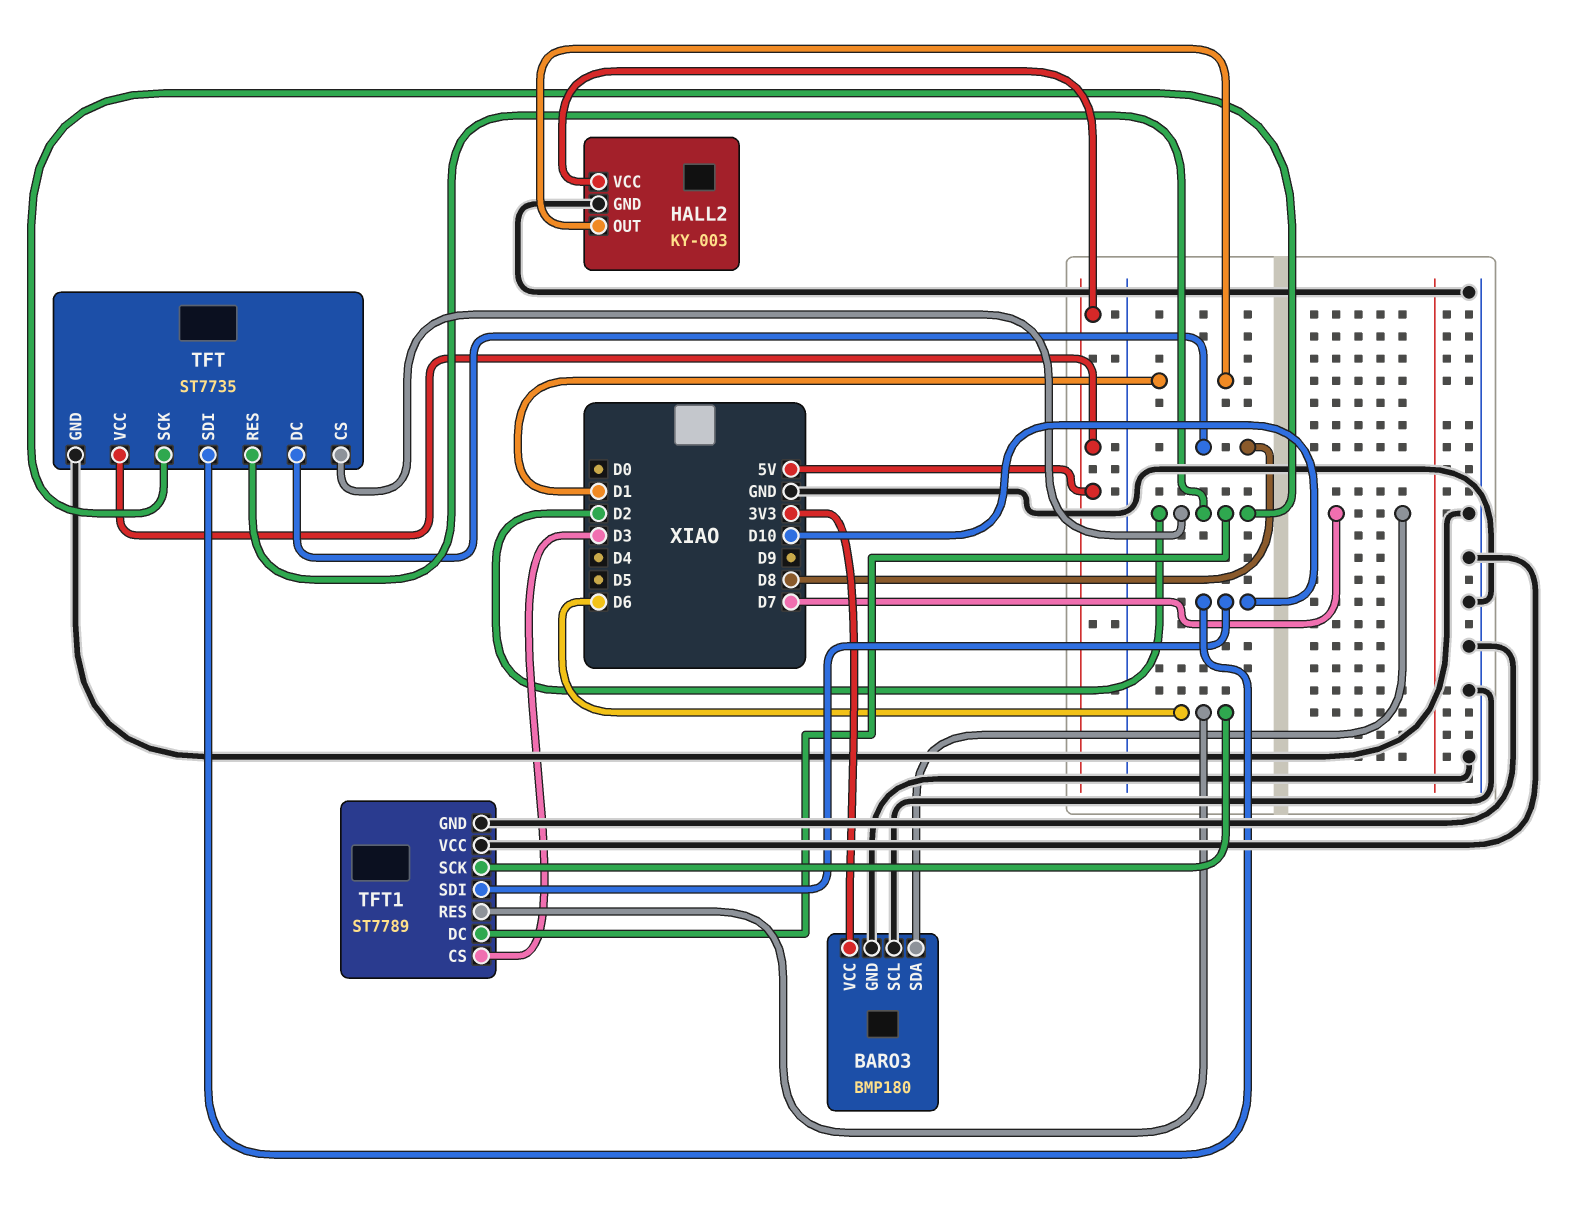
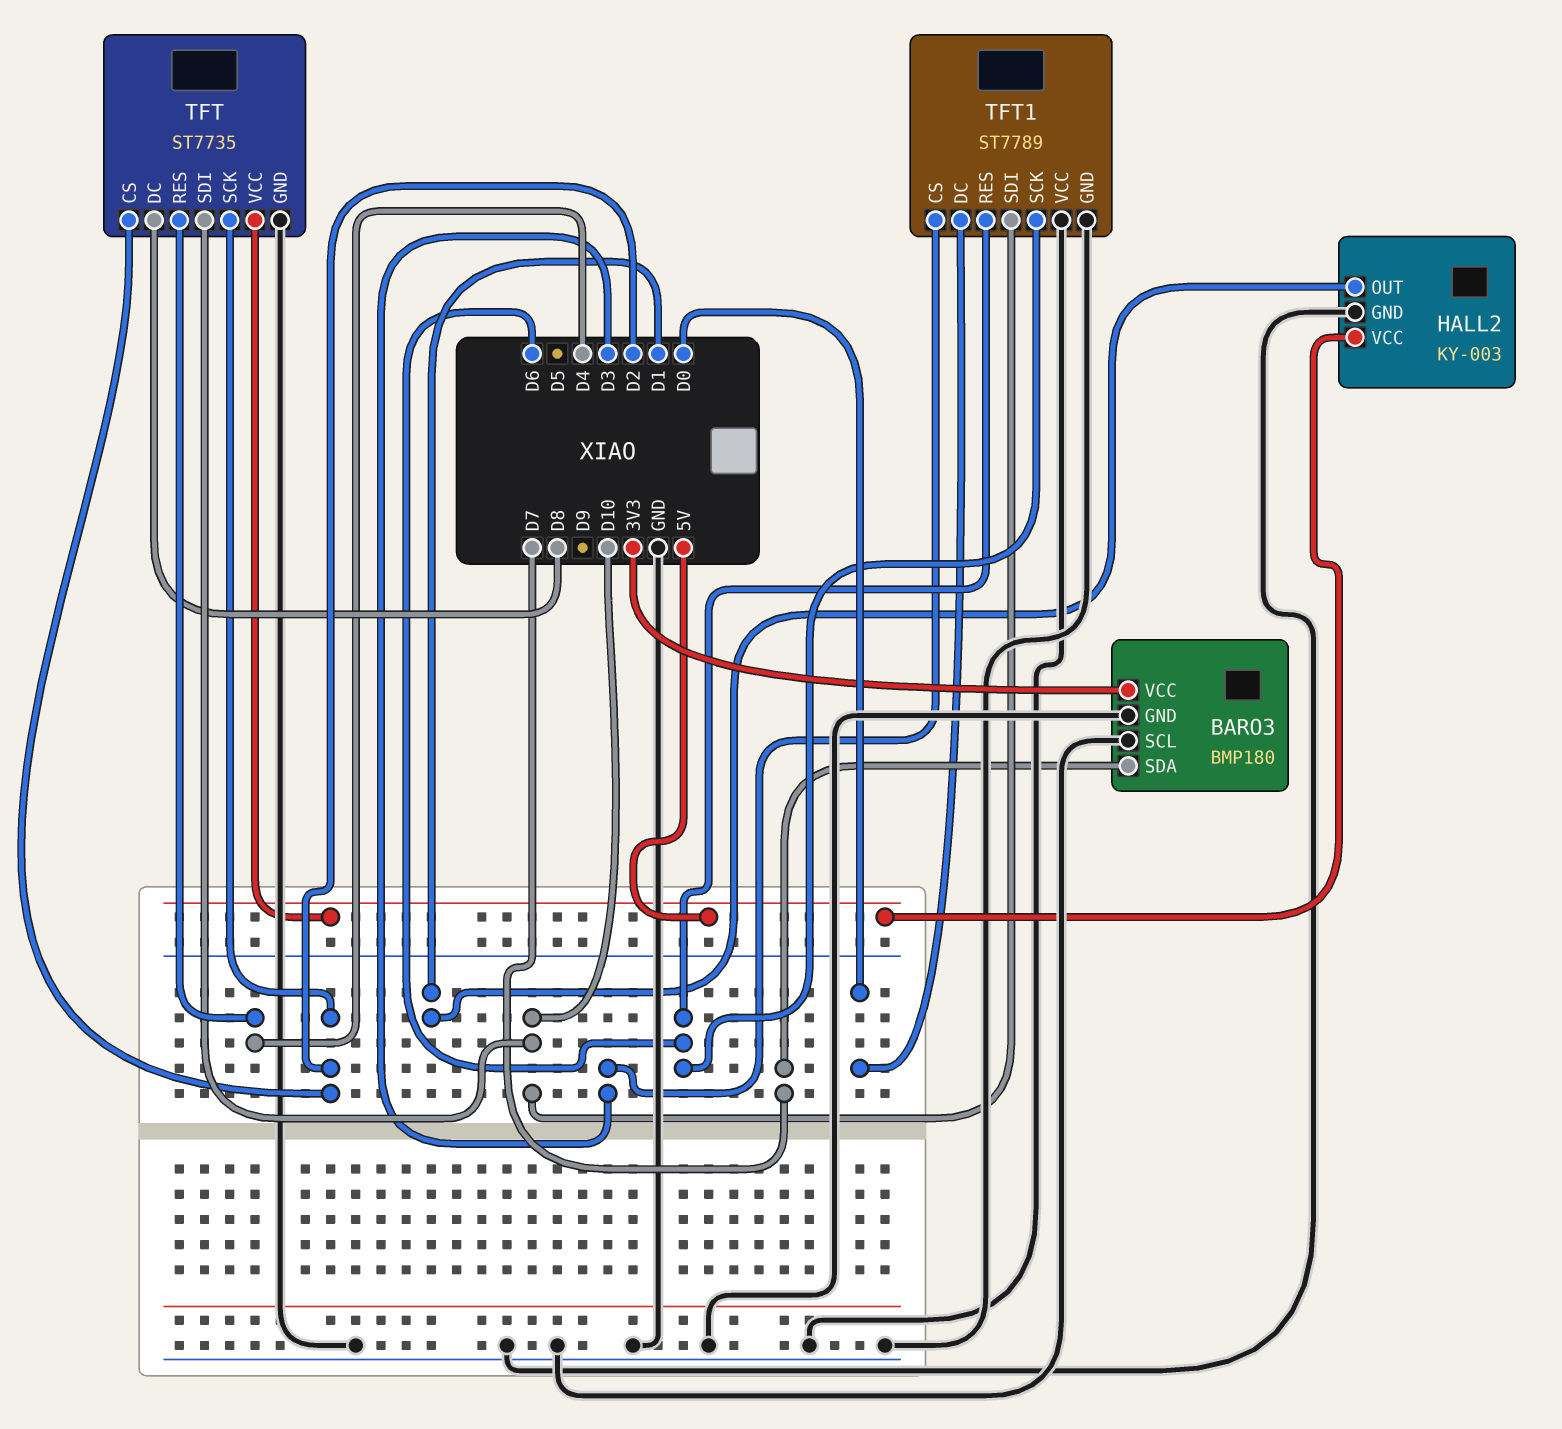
TFT pin RES: D2 -> D4
TFT1 pin DC: D2 -> D0

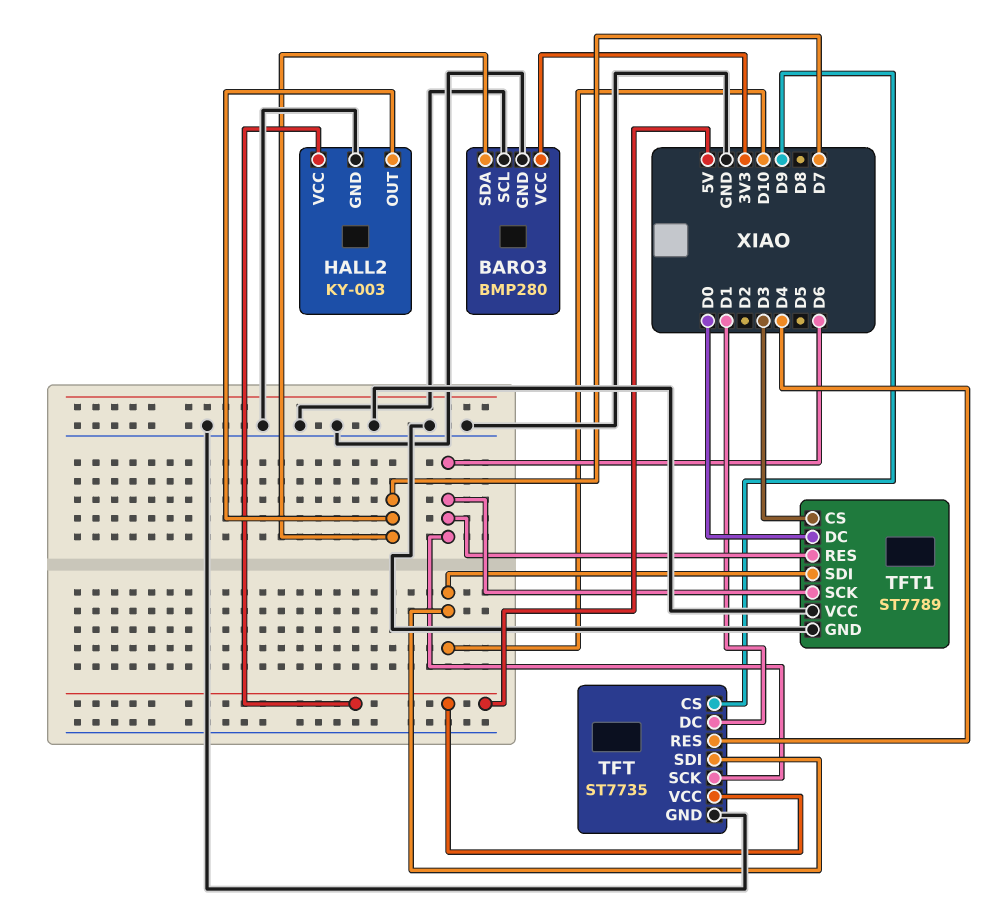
BARO3: BMP180 -> BMP280
HALL2 pin OUT: D1 -> D7
TFT pin CS: D2 -> D9
TFT pin DC: D8 -> D1
TFT pin SCK: D2 -> D6

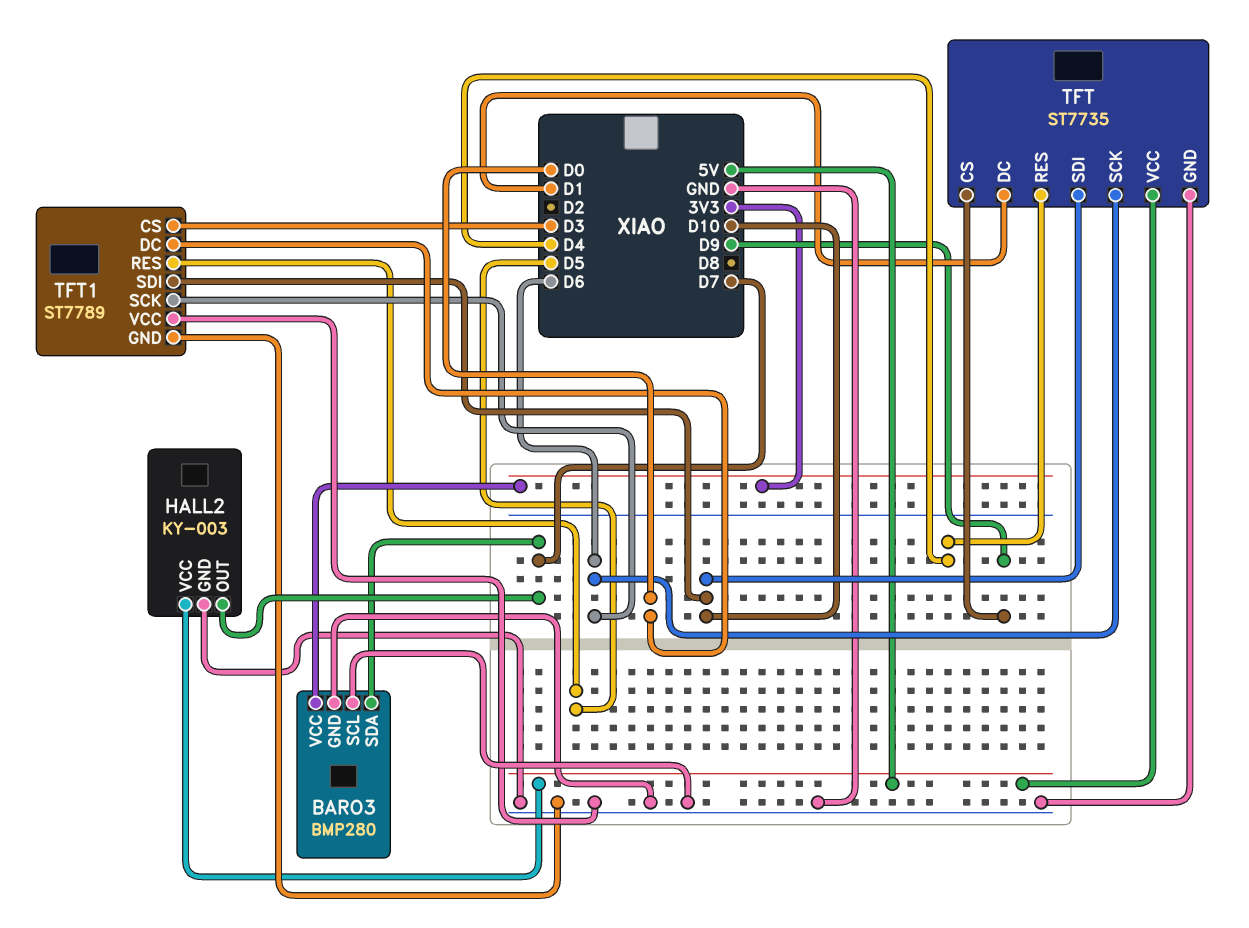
TFT1 pin RES: D6 -> D5

